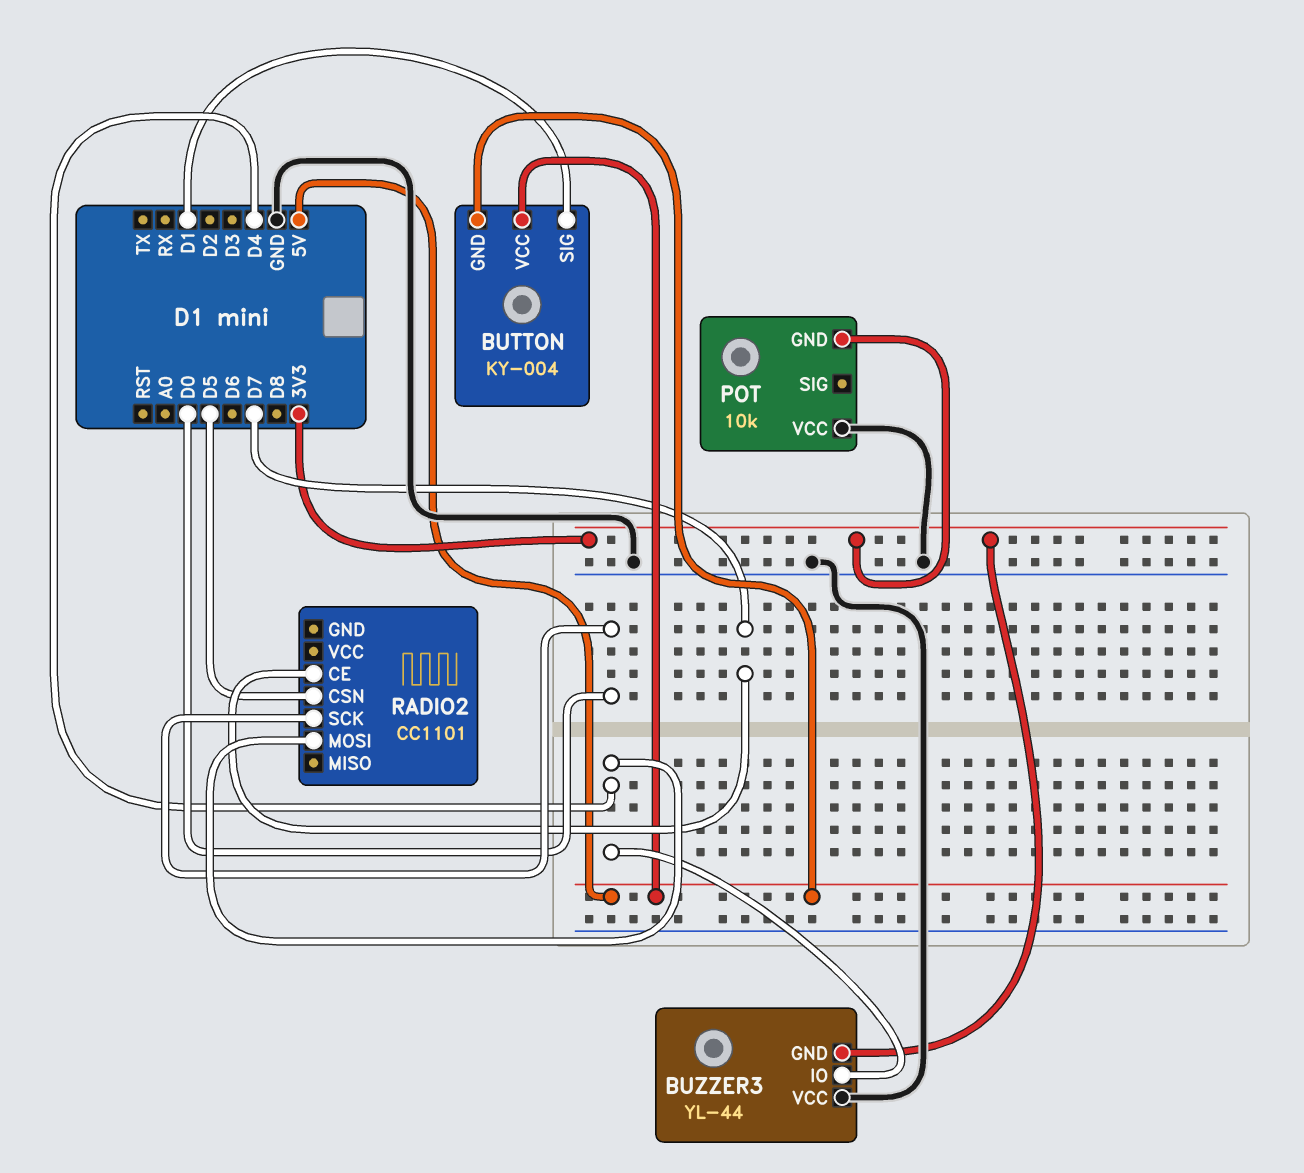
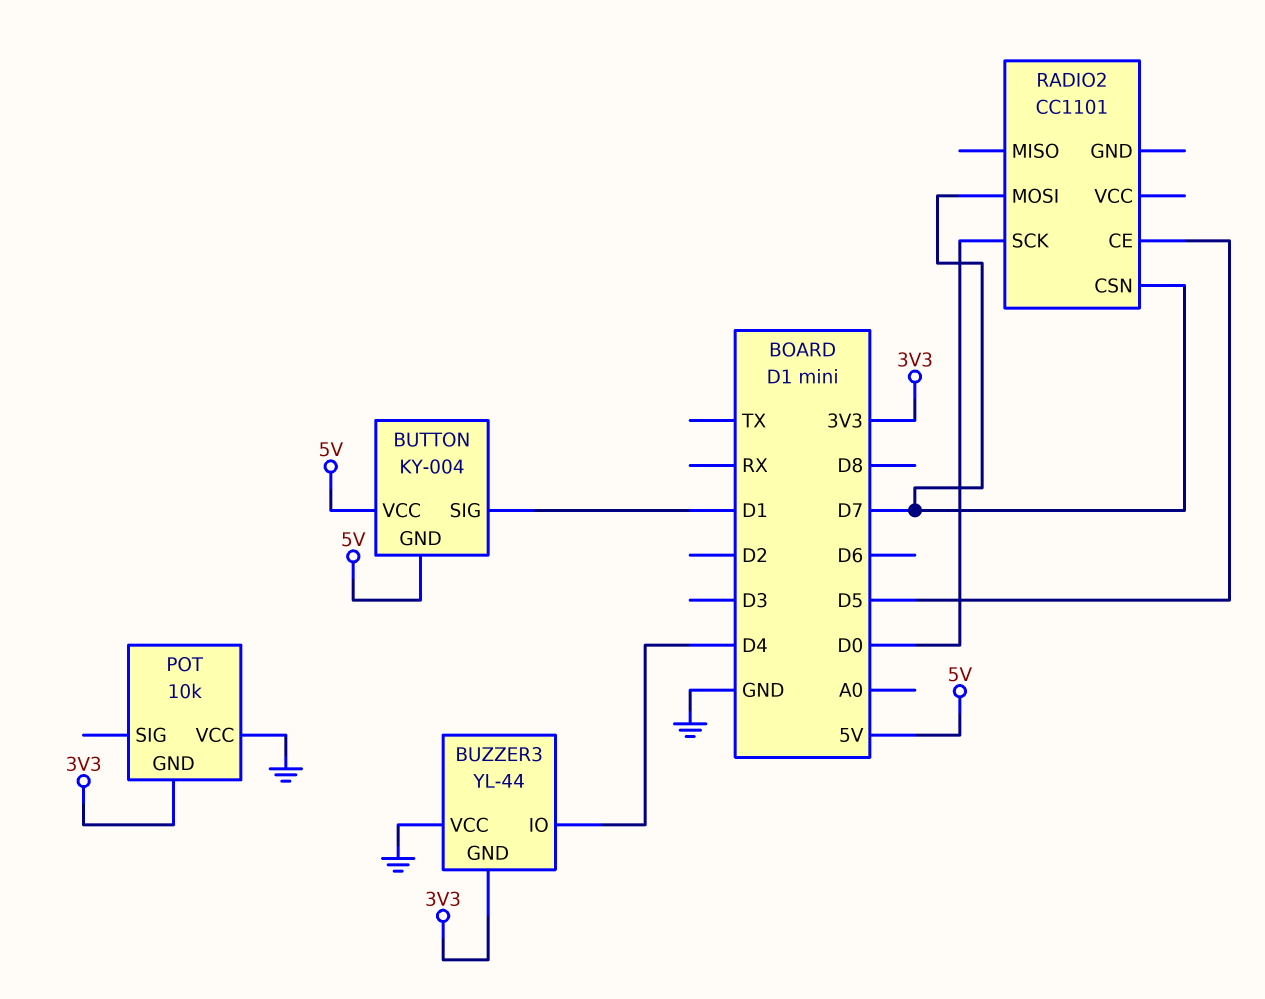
RADIO2 pin CE: D7 -> D5
RADIO2 pin CSN: D5 -> D7
RADIO2 pin MOSI: D4 -> D7

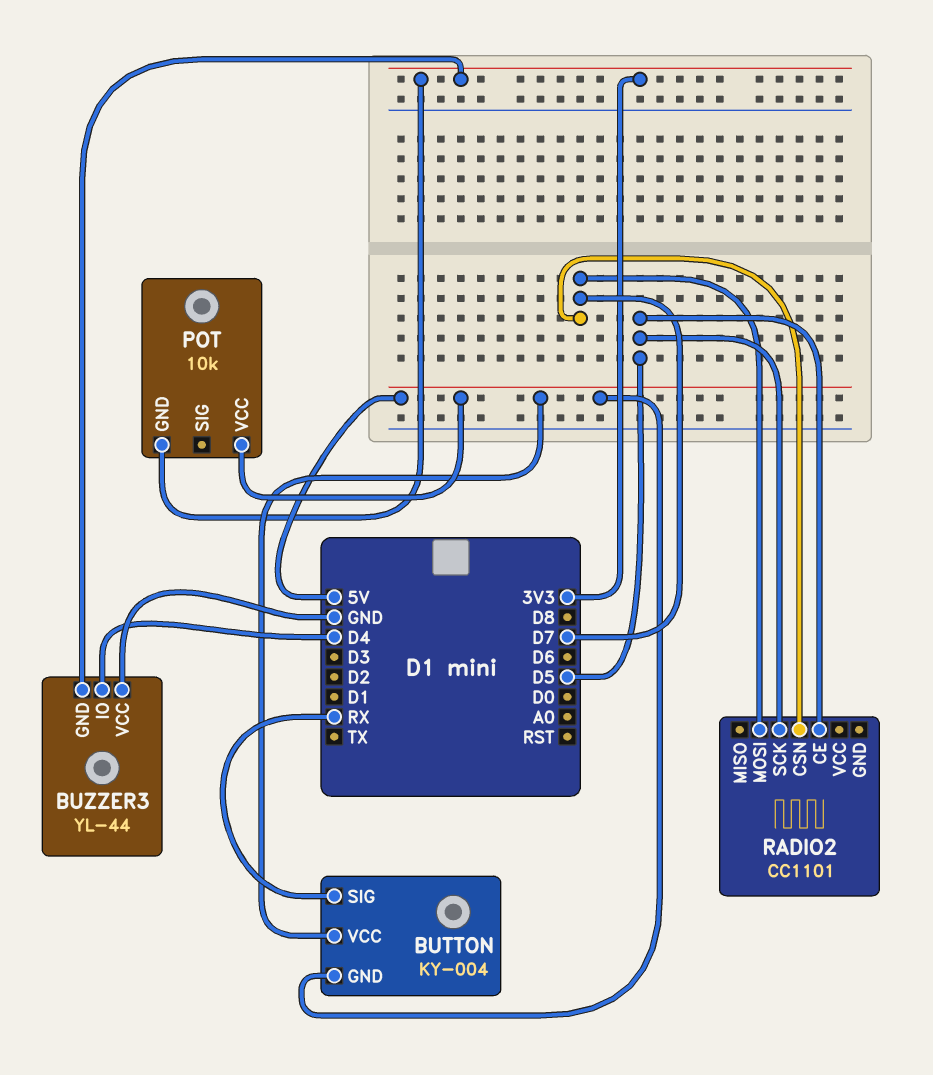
BUTTON pin SIG: D1 -> RX
POT pin VCC: GND -> 5V
RADIO2 pin SCK: D0 -> D5

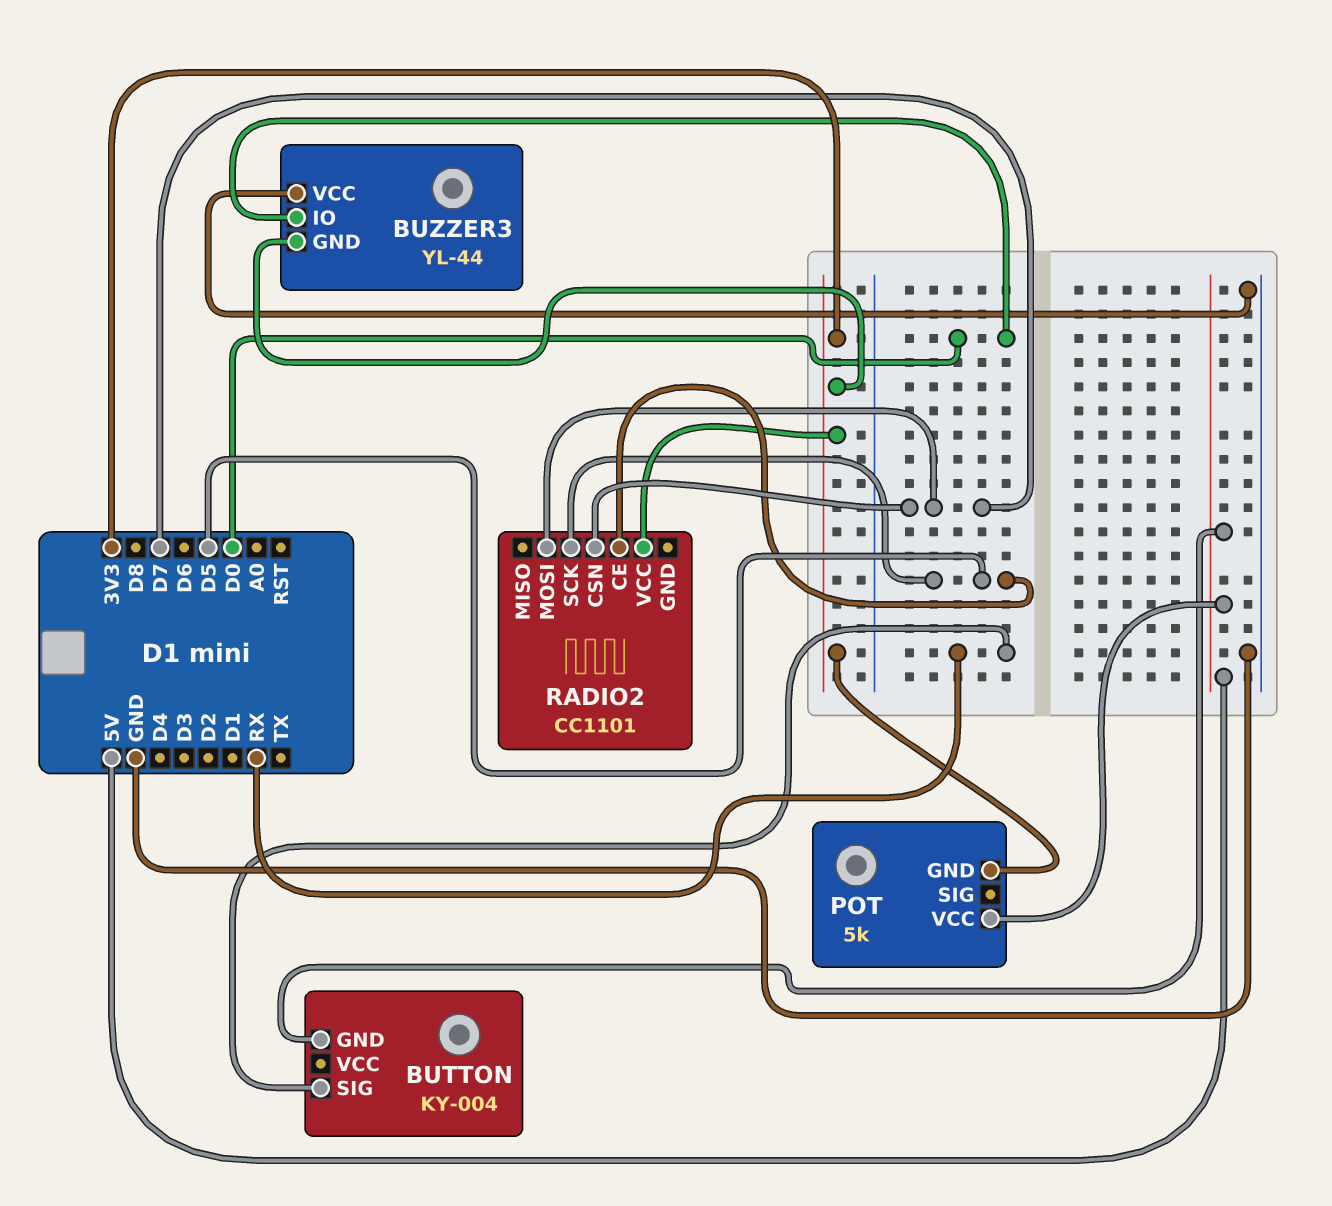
BUTTON pin VCC: 5V -> none
BUZZER3 pin IO: D4 -> D0
POT: 10k -> 5k
RADIO2 pin VCC: none -> 3V3

